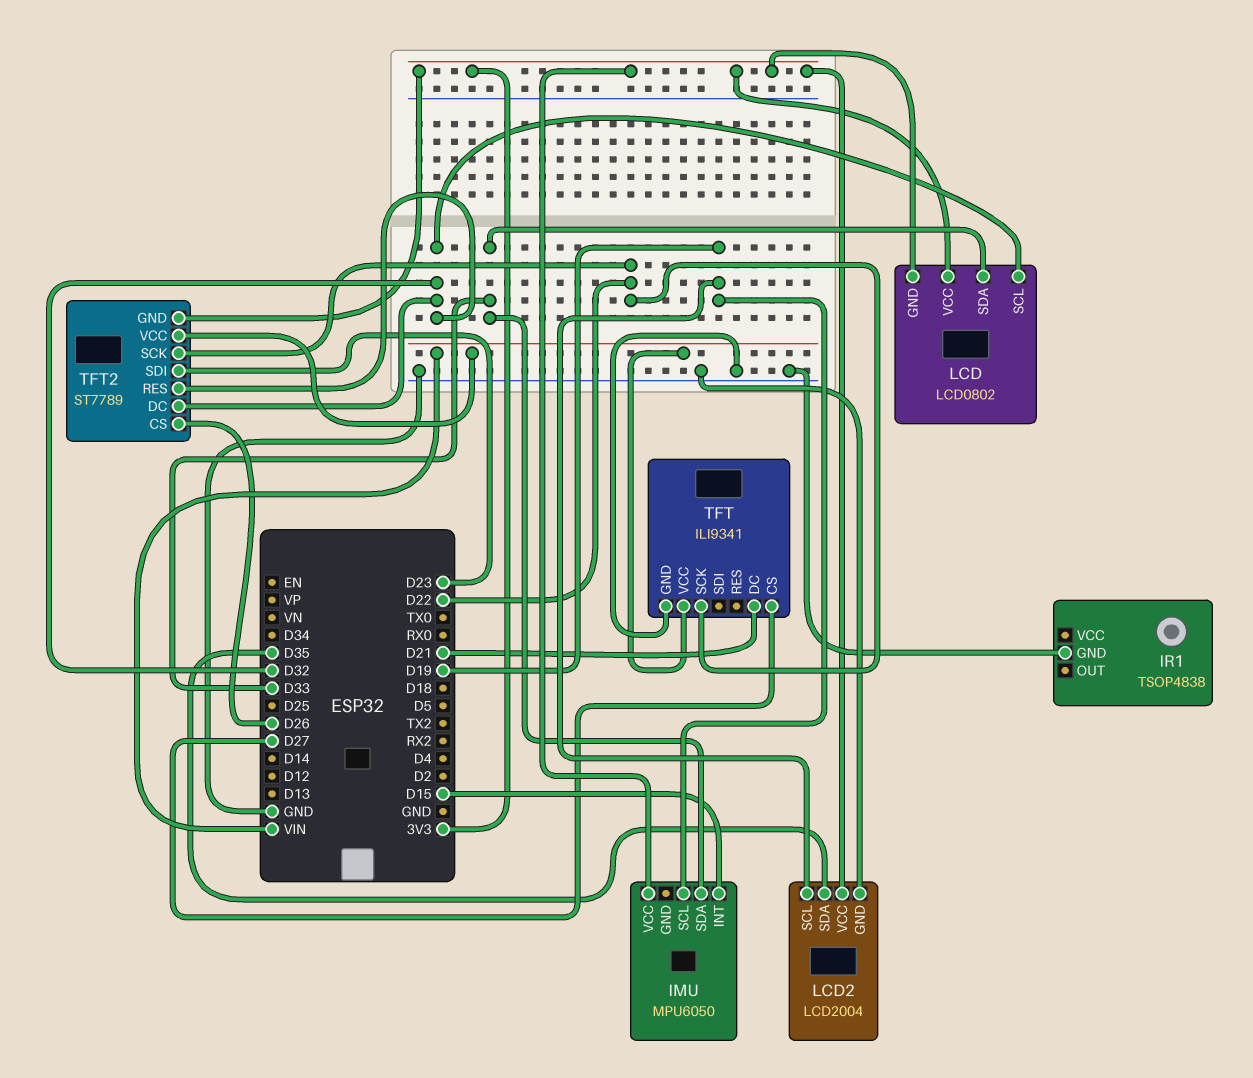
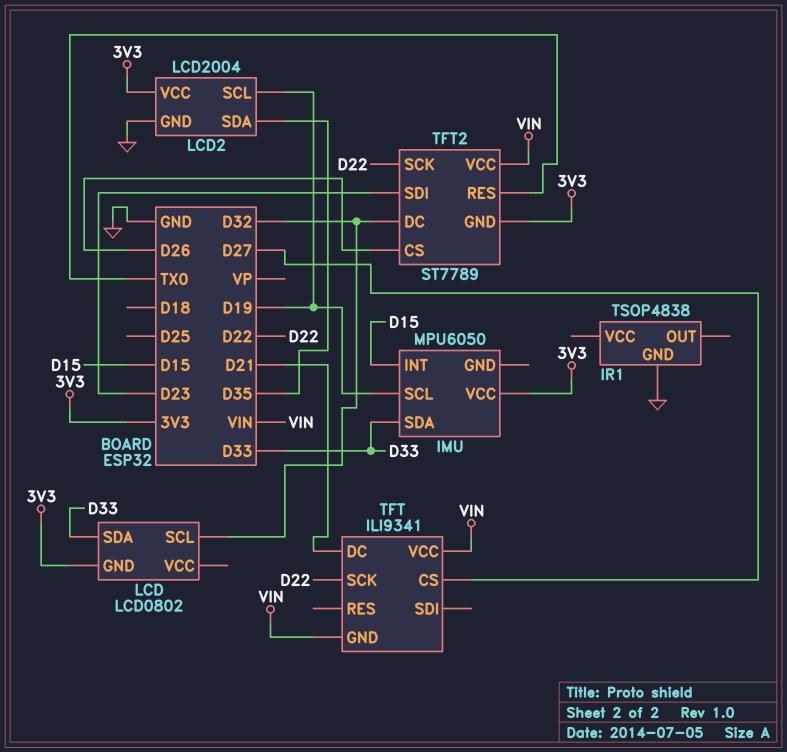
LCD pin VCC: 3V3 -> none
TFT pin GND: GND -> VIN
TFT2 pin RES: D32 -> TX0

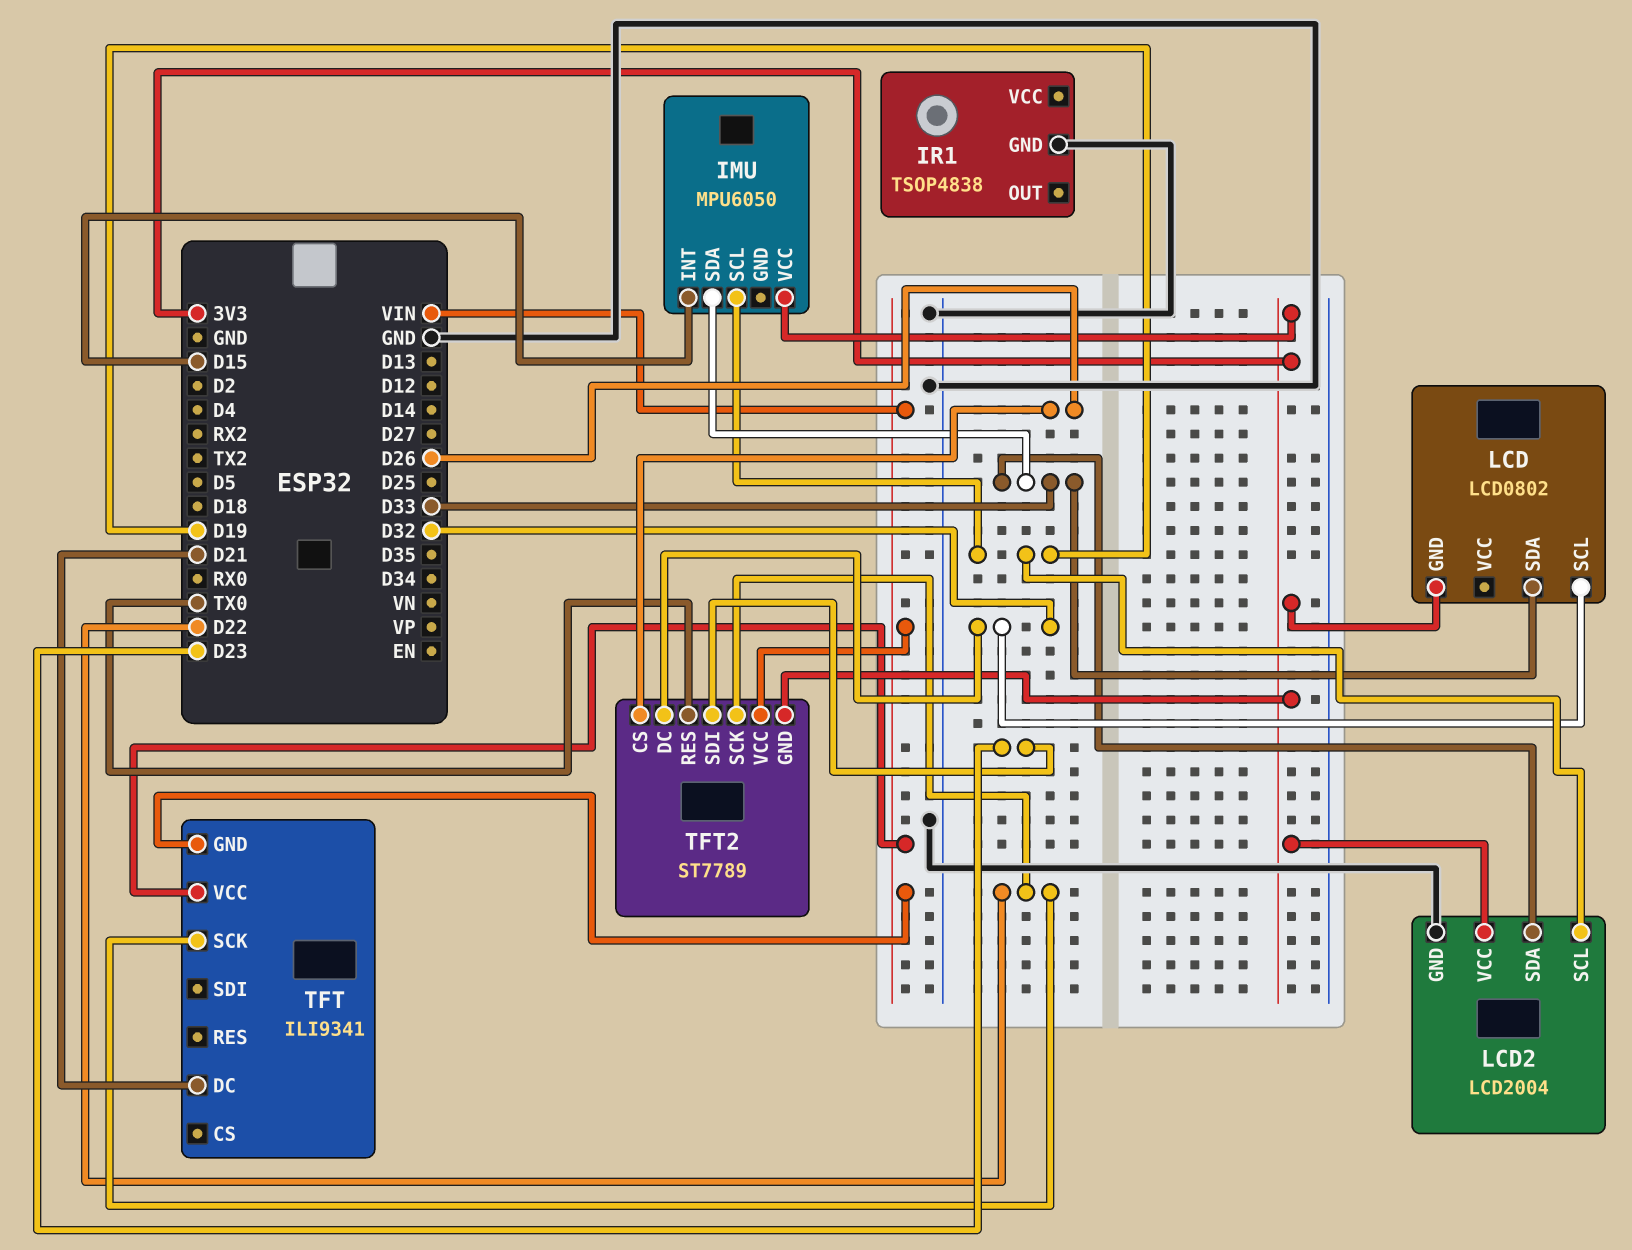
LCD2 pin SDA: D35 -> D33
TFT pin CS: D27 -> none

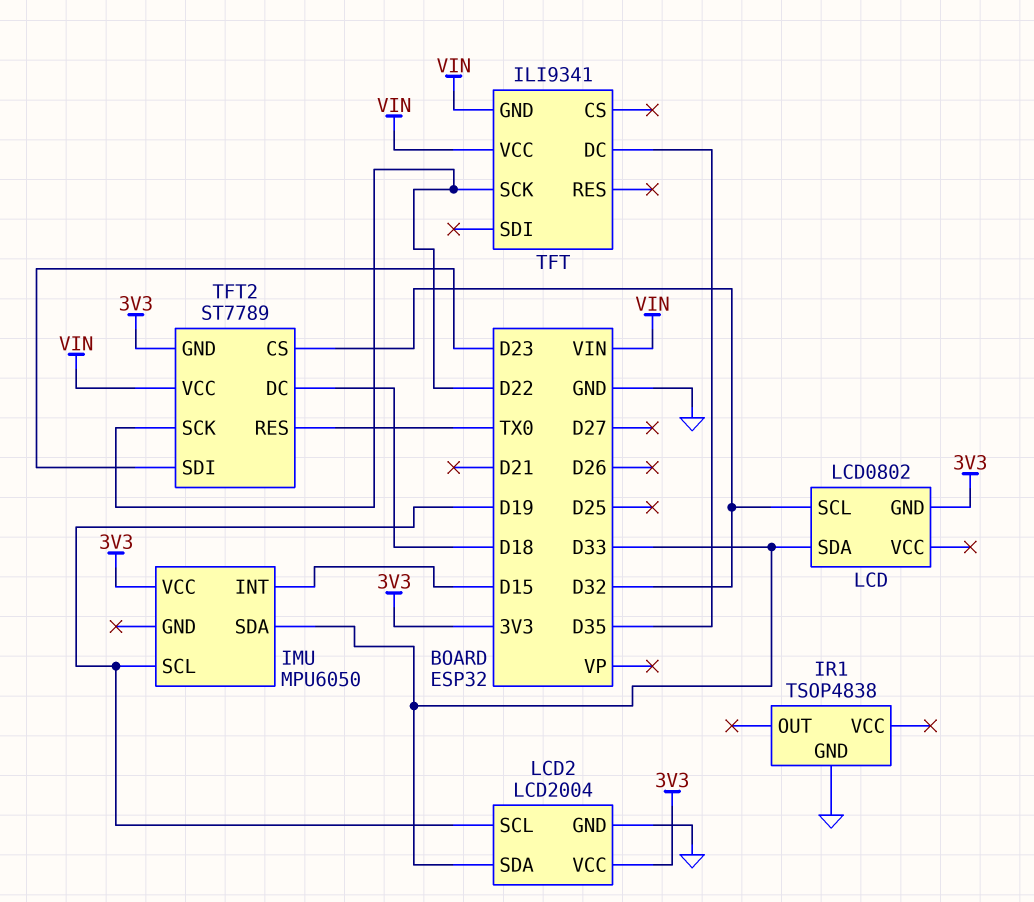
TFT pin DC: D21 -> D35
TFT2 pin CS: D26 -> D32
TFT2 pin DC: D32 -> D18

